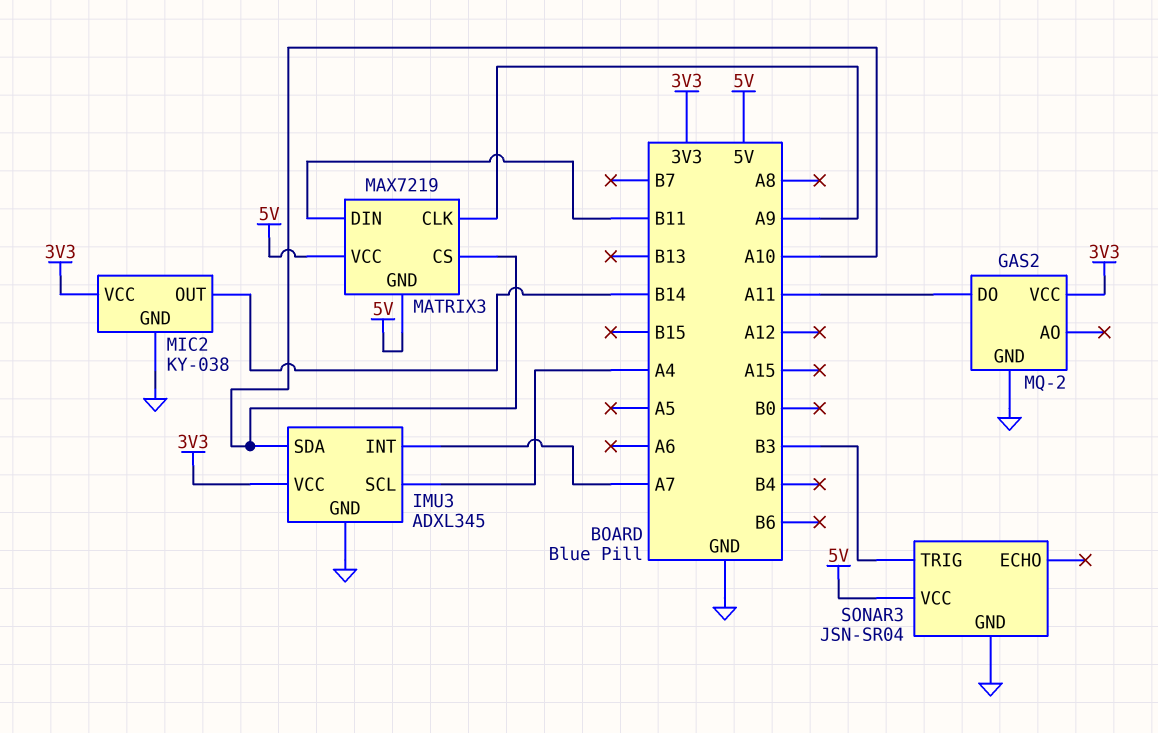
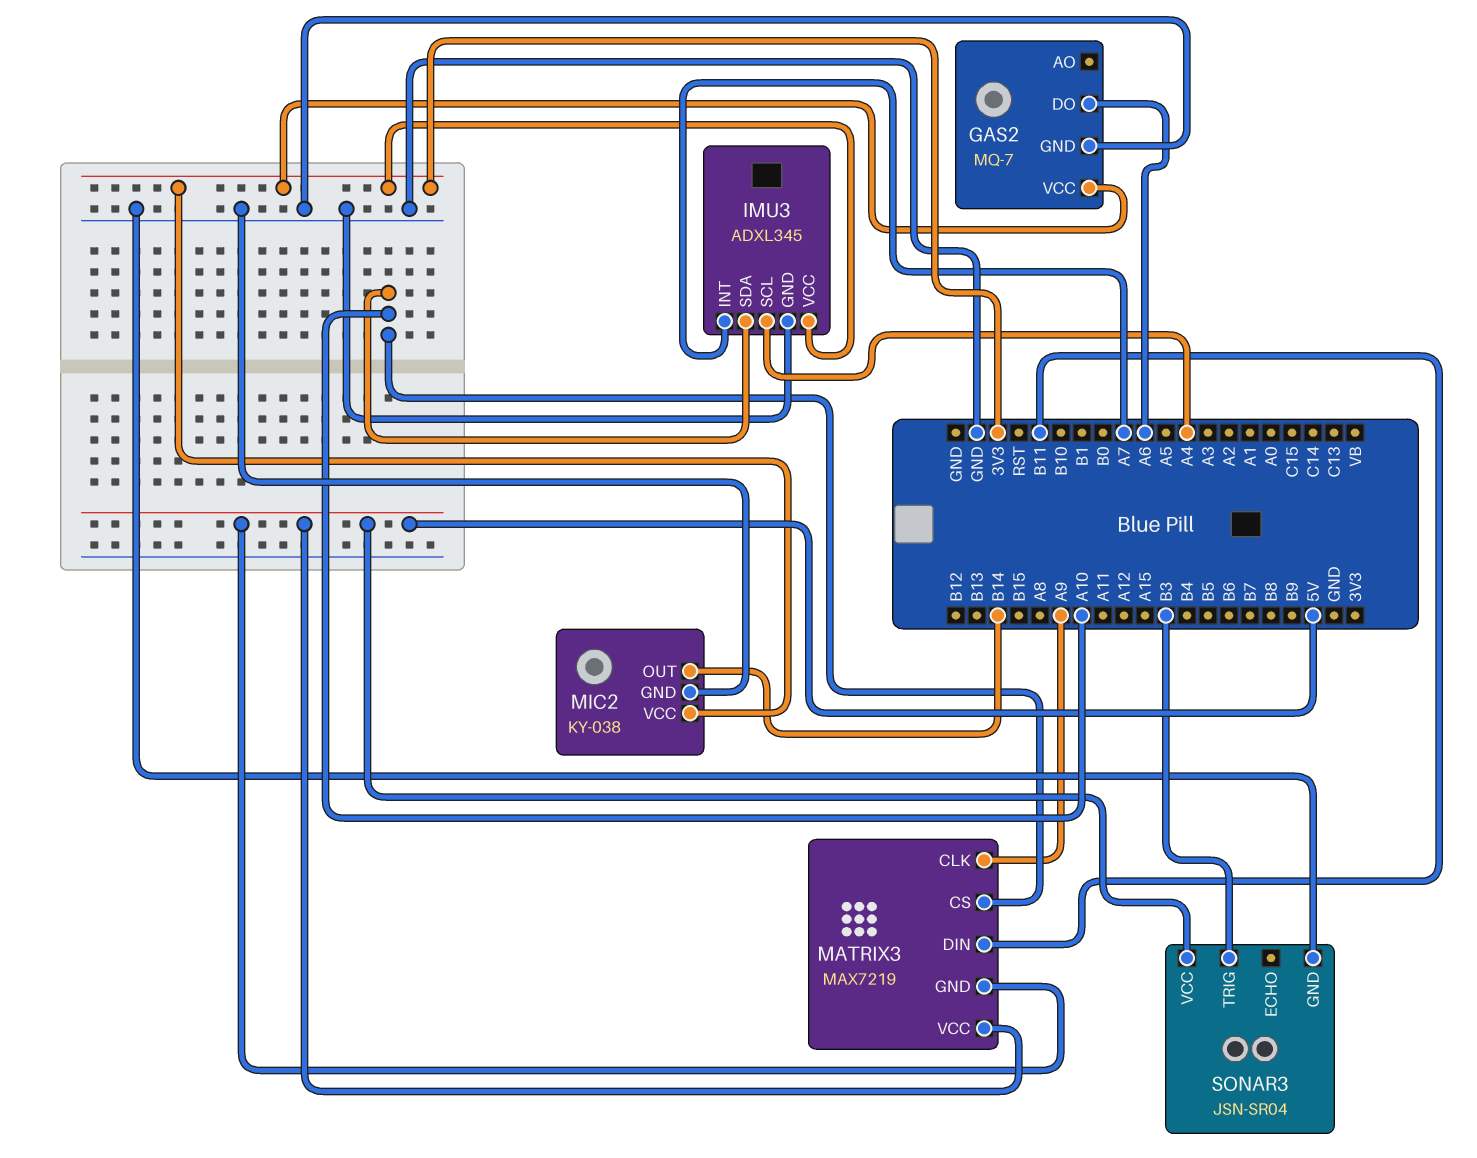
GAS2: MQ-2 -> MQ-7
GAS2 pin DO: A11 -> A6

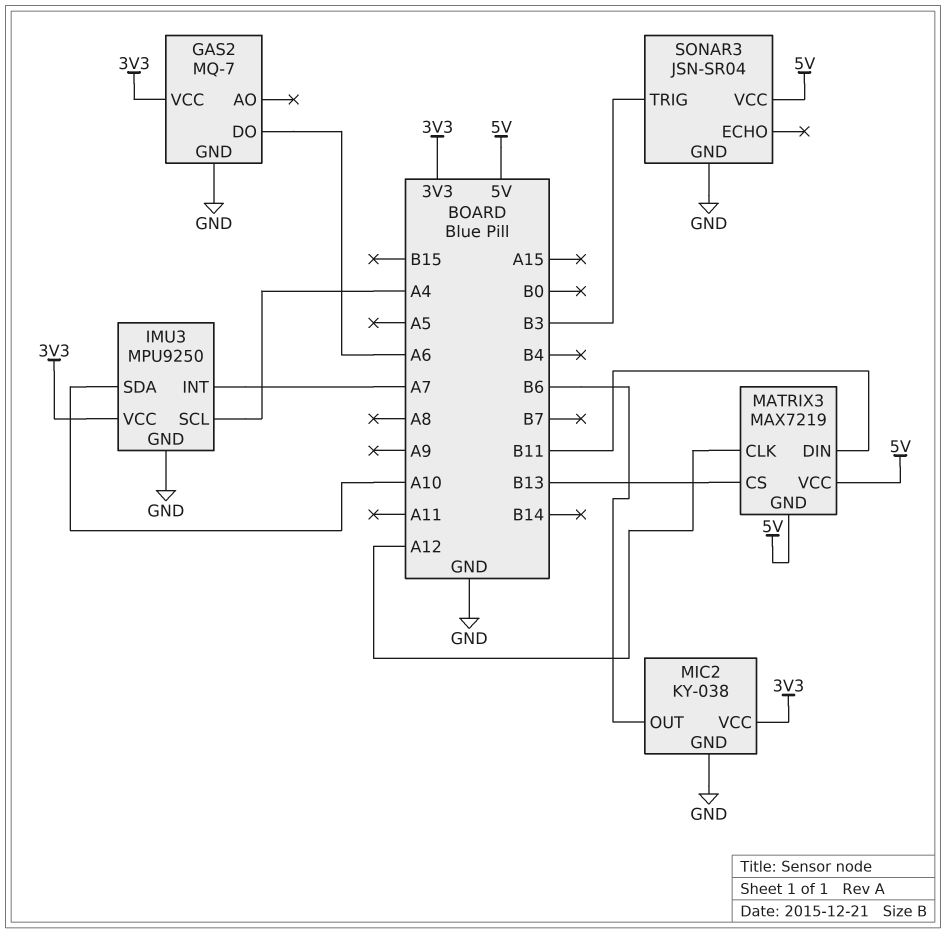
IMU3: ADXL345 -> MPU9250
MATRIX3 pin CLK: A9 -> A12
MATRIX3 pin CS: A10 -> B13
MIC2 pin OUT: B14 -> B6

